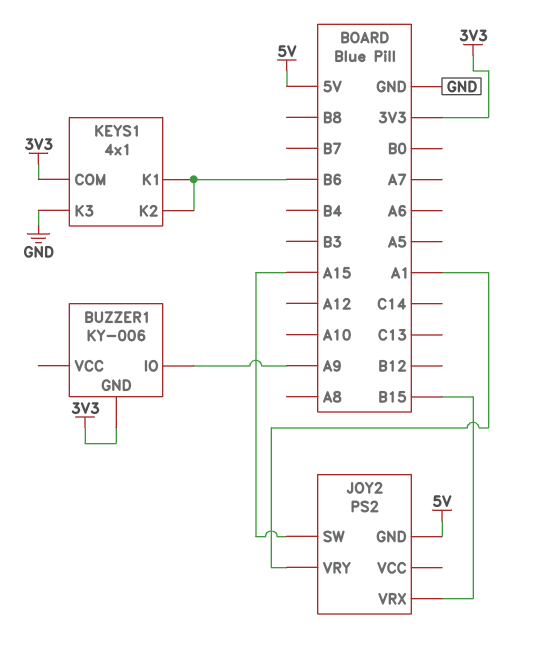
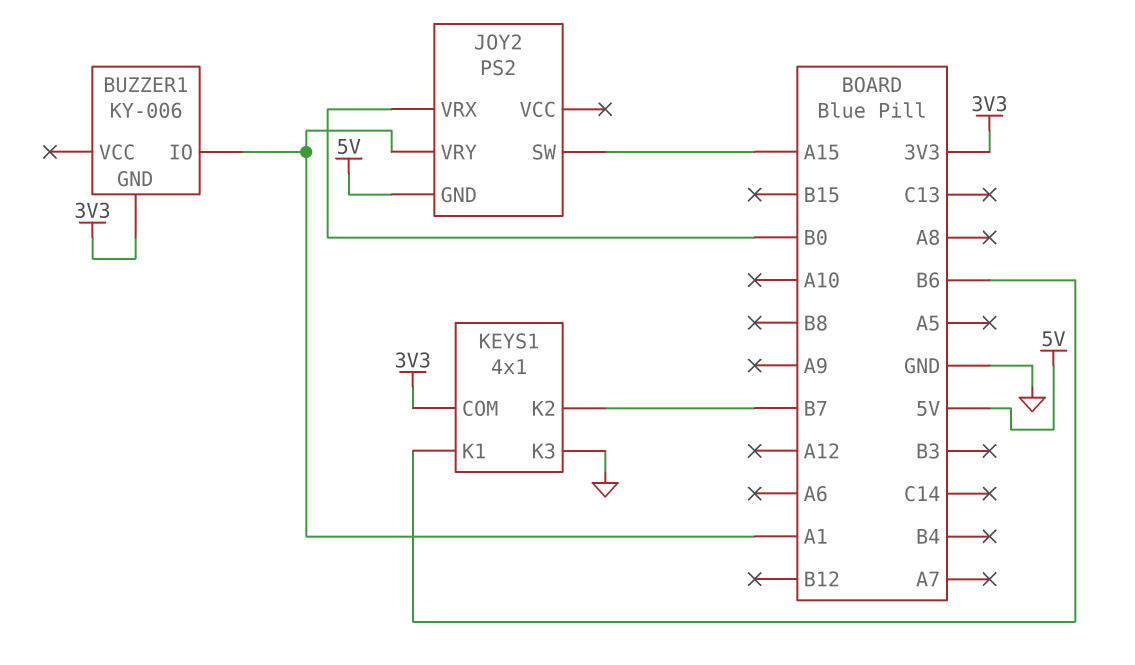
BUZZER1 pin IO: A9 -> A1
JOY2 pin VRX: B15 -> B0
KEYS1 pin K2: B6 -> B7

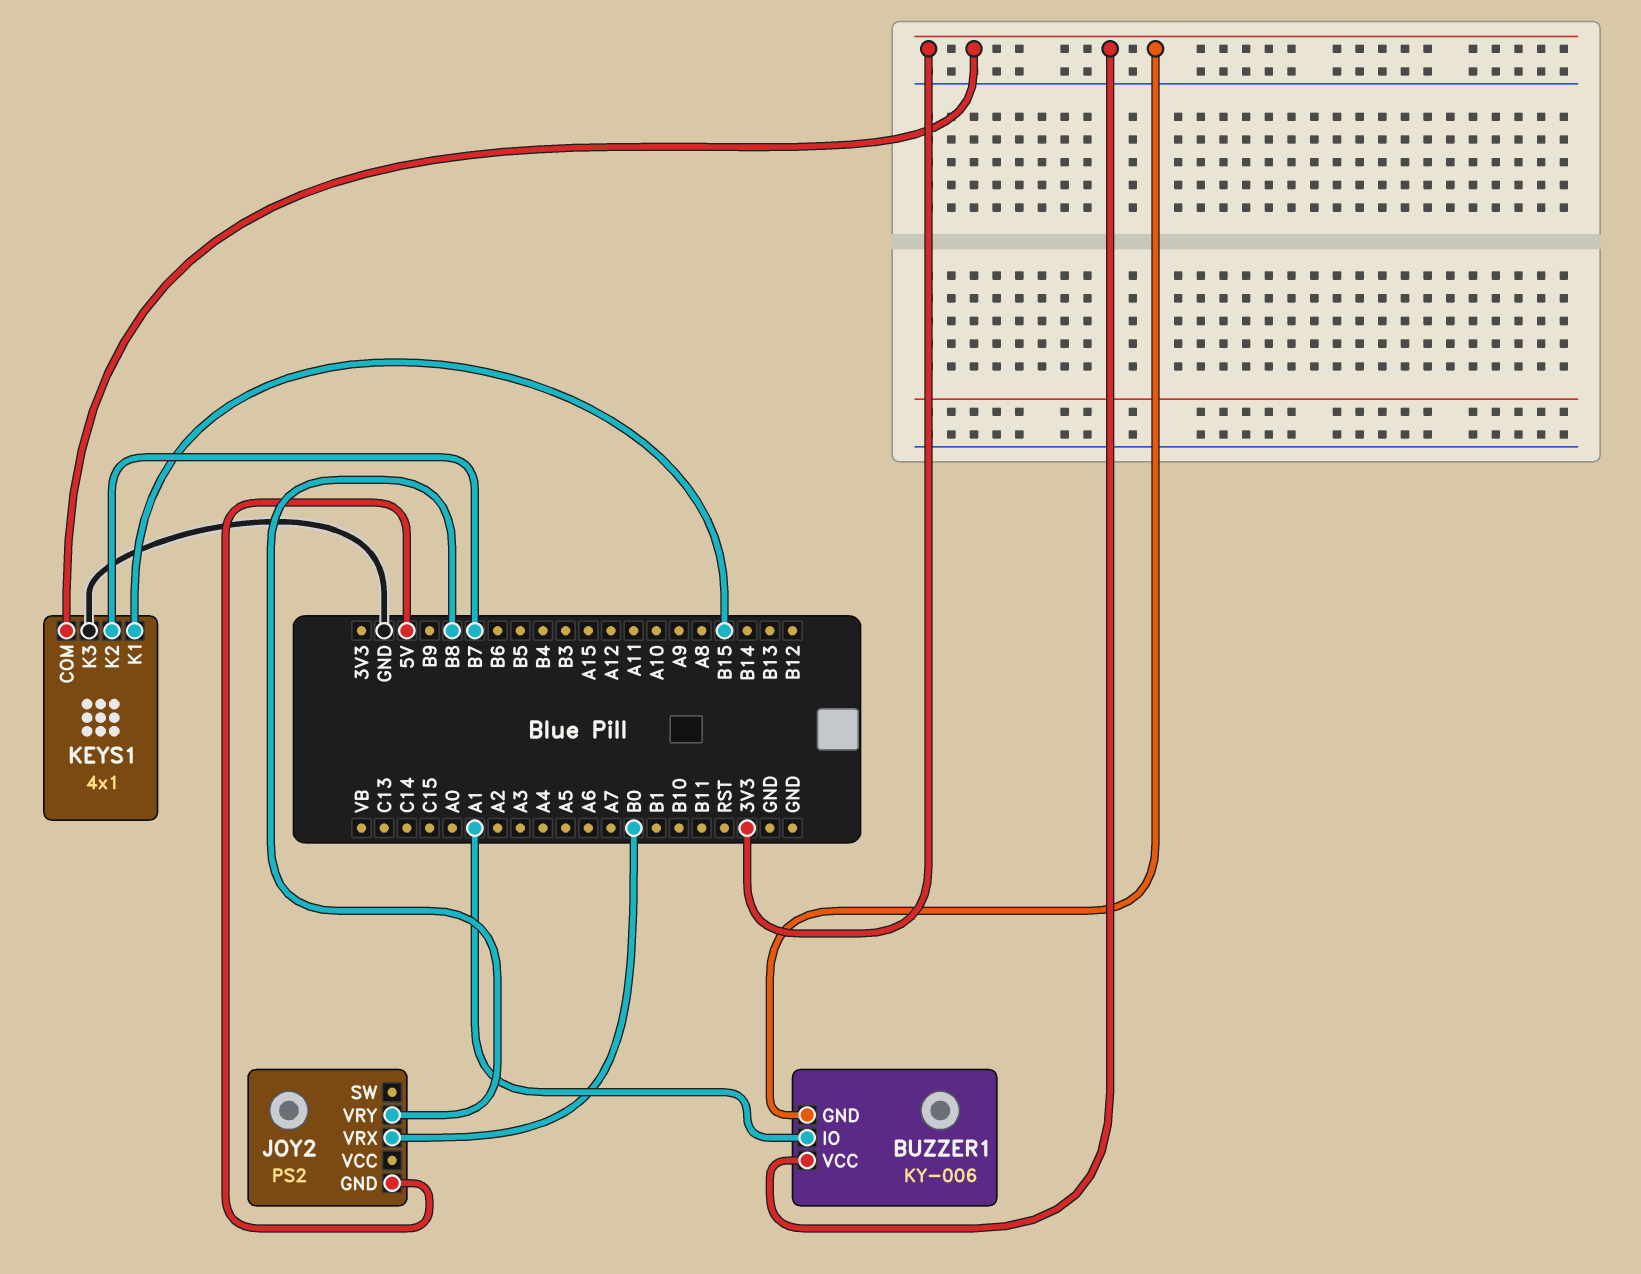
BUZZER1 pin VCC: none -> 3V3
JOY2 pin SW: A15 -> none
JOY2 pin VRY: A1 -> B8
KEYS1 pin K1: B6 -> B15

